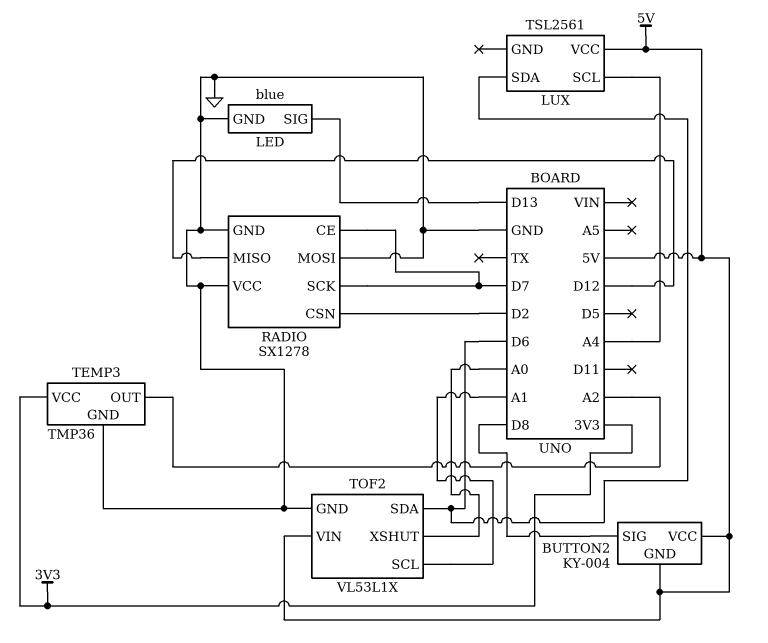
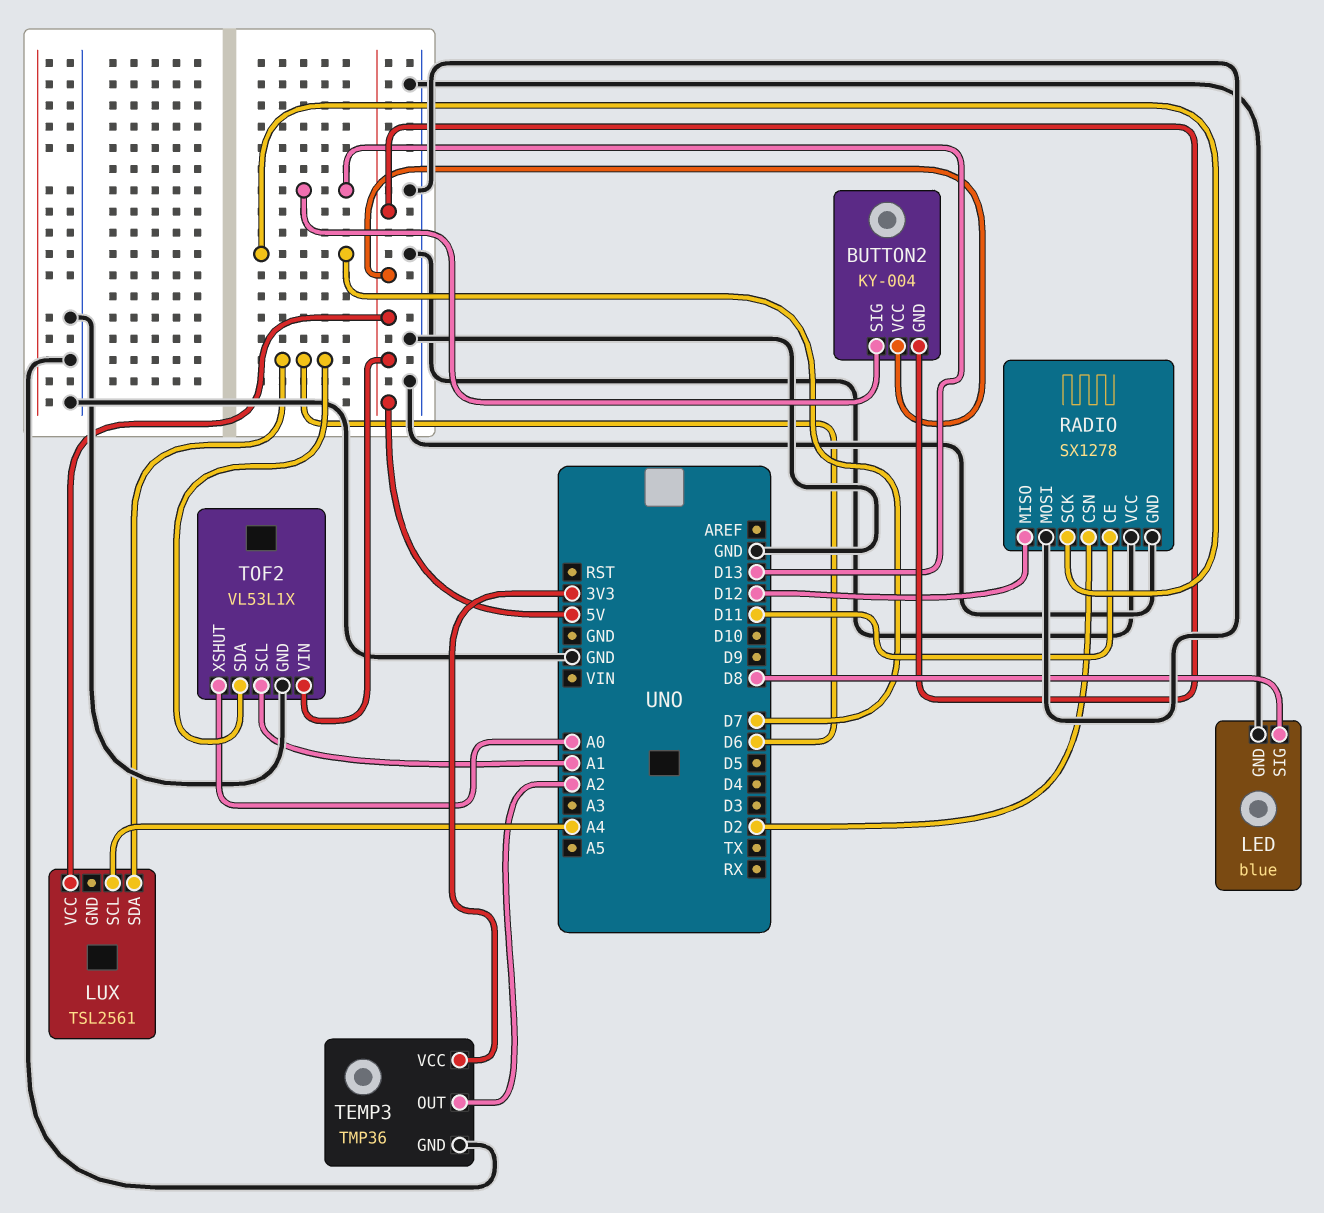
BUTTON2 pin SIG: D8 -> D13
LED pin SIG: D13 -> D8
RADIO pin CE: D7 -> D11

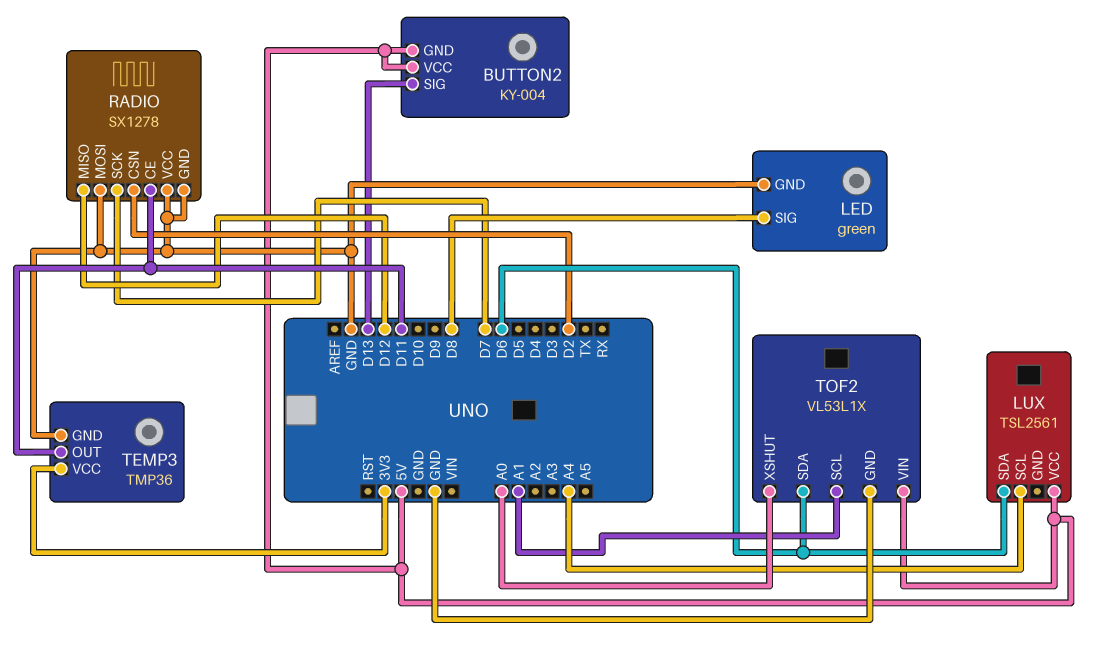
LED: blue -> green
TEMP3 pin OUT: A2 -> D11

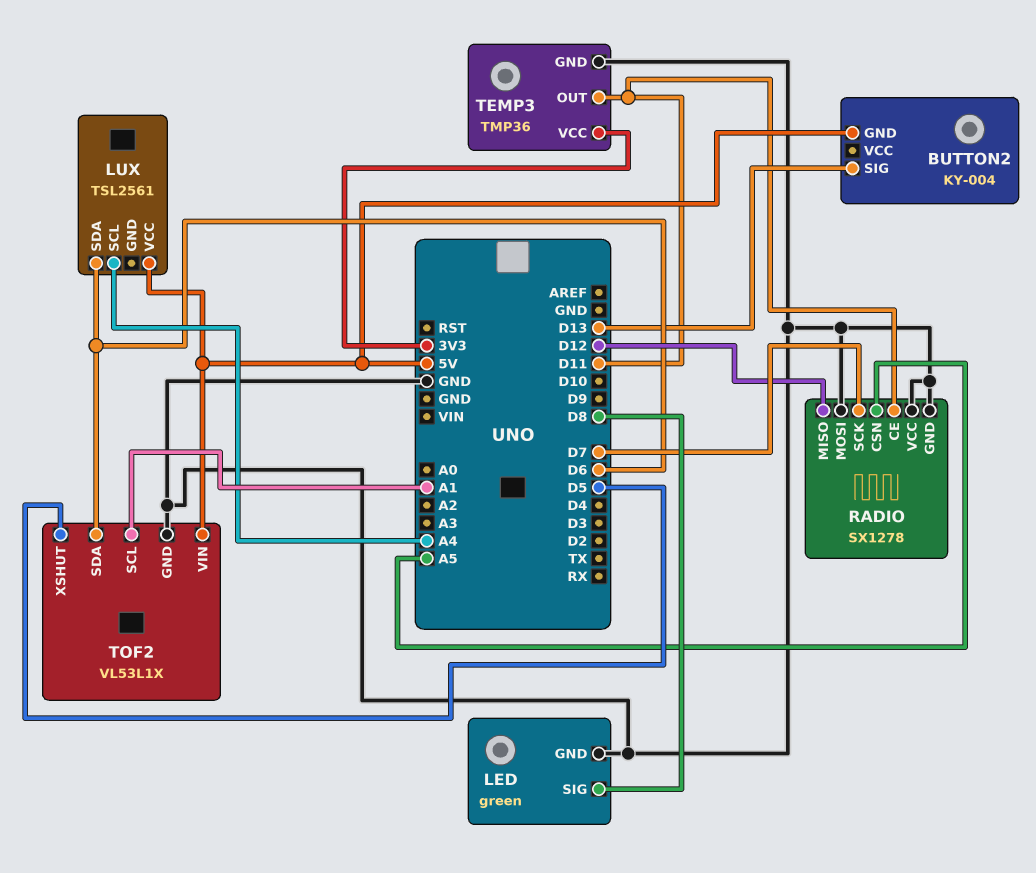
BUTTON2 pin VCC: 5V -> none
RADIO pin CSN: D2 -> A5
TOF2 pin XSHUT: A0 -> D5

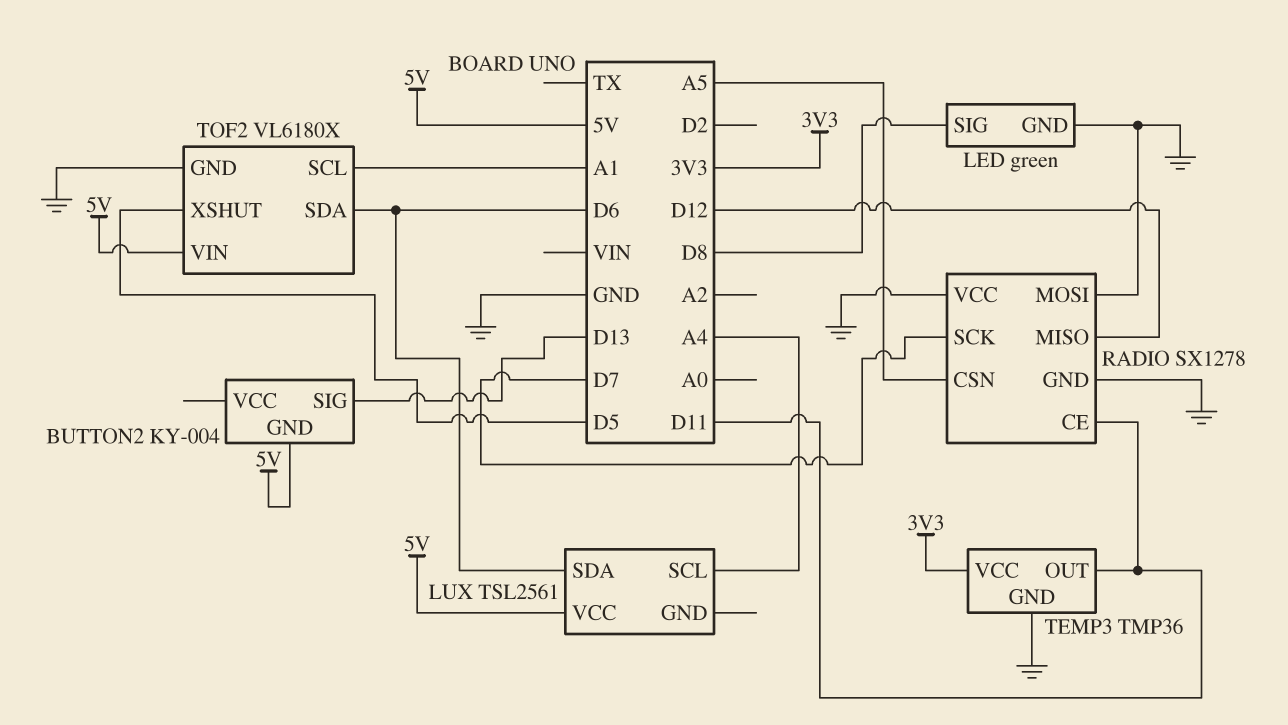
TOF2: VL53L1X -> VL6180X

